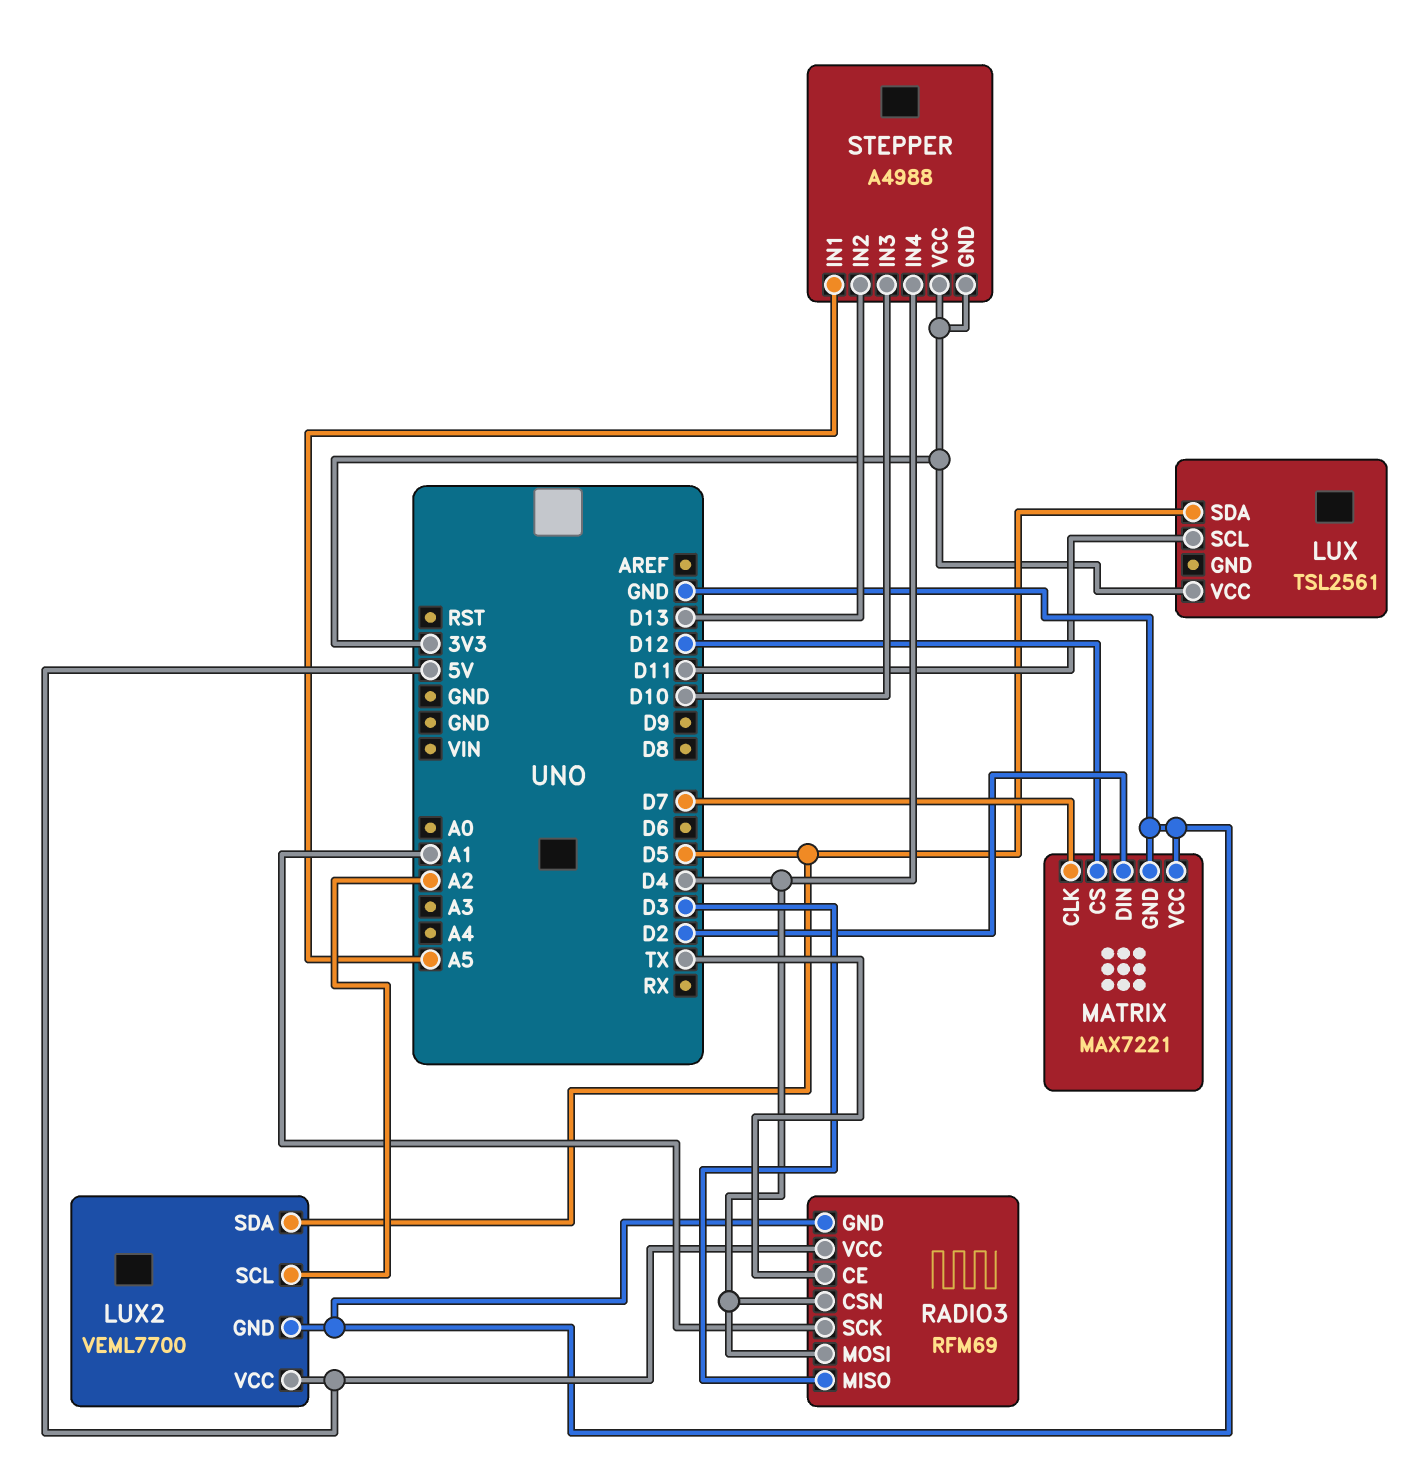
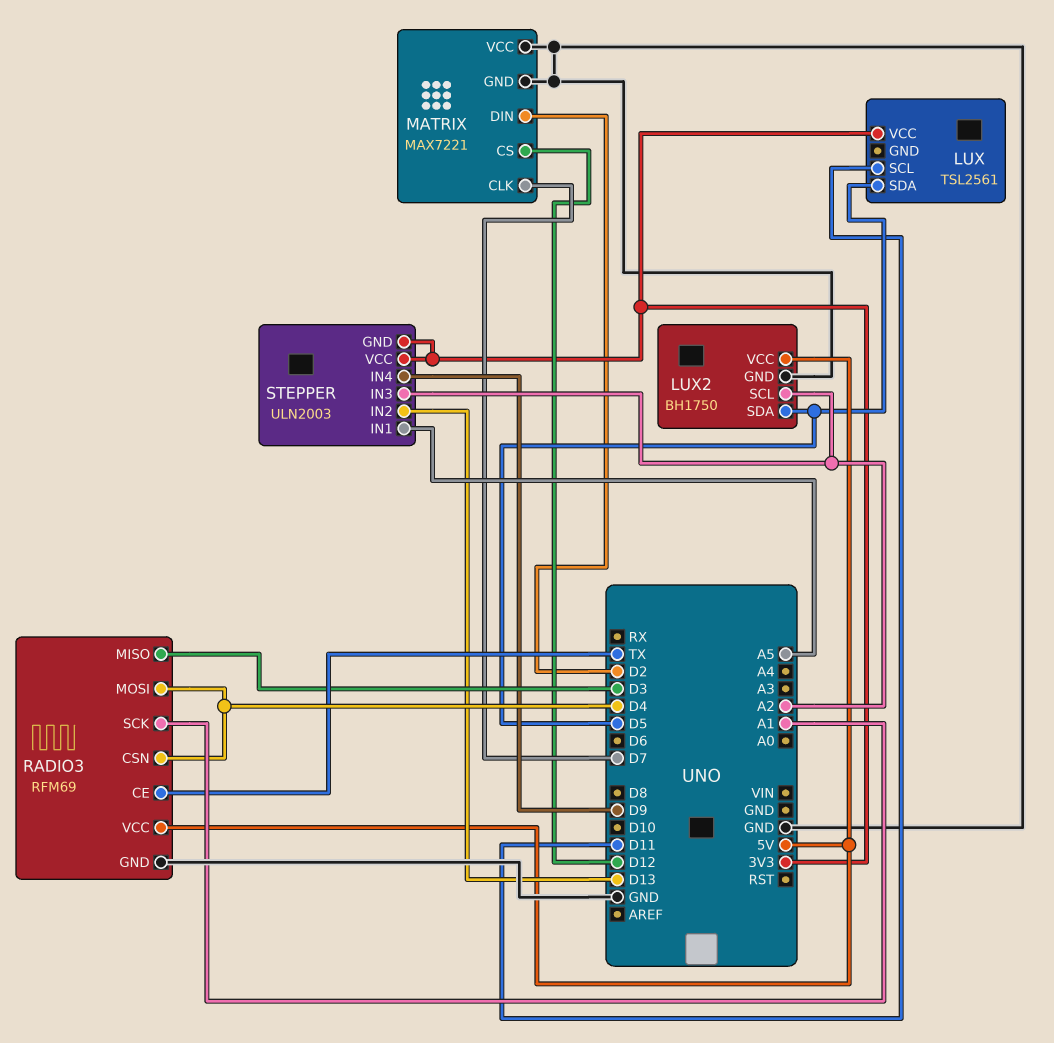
LUX2: VEML7700 -> BH1750
STEPPER: A4988 -> ULN2003
STEPPER pin IN3: D10 -> A2
STEPPER pin IN4: D4 -> D9

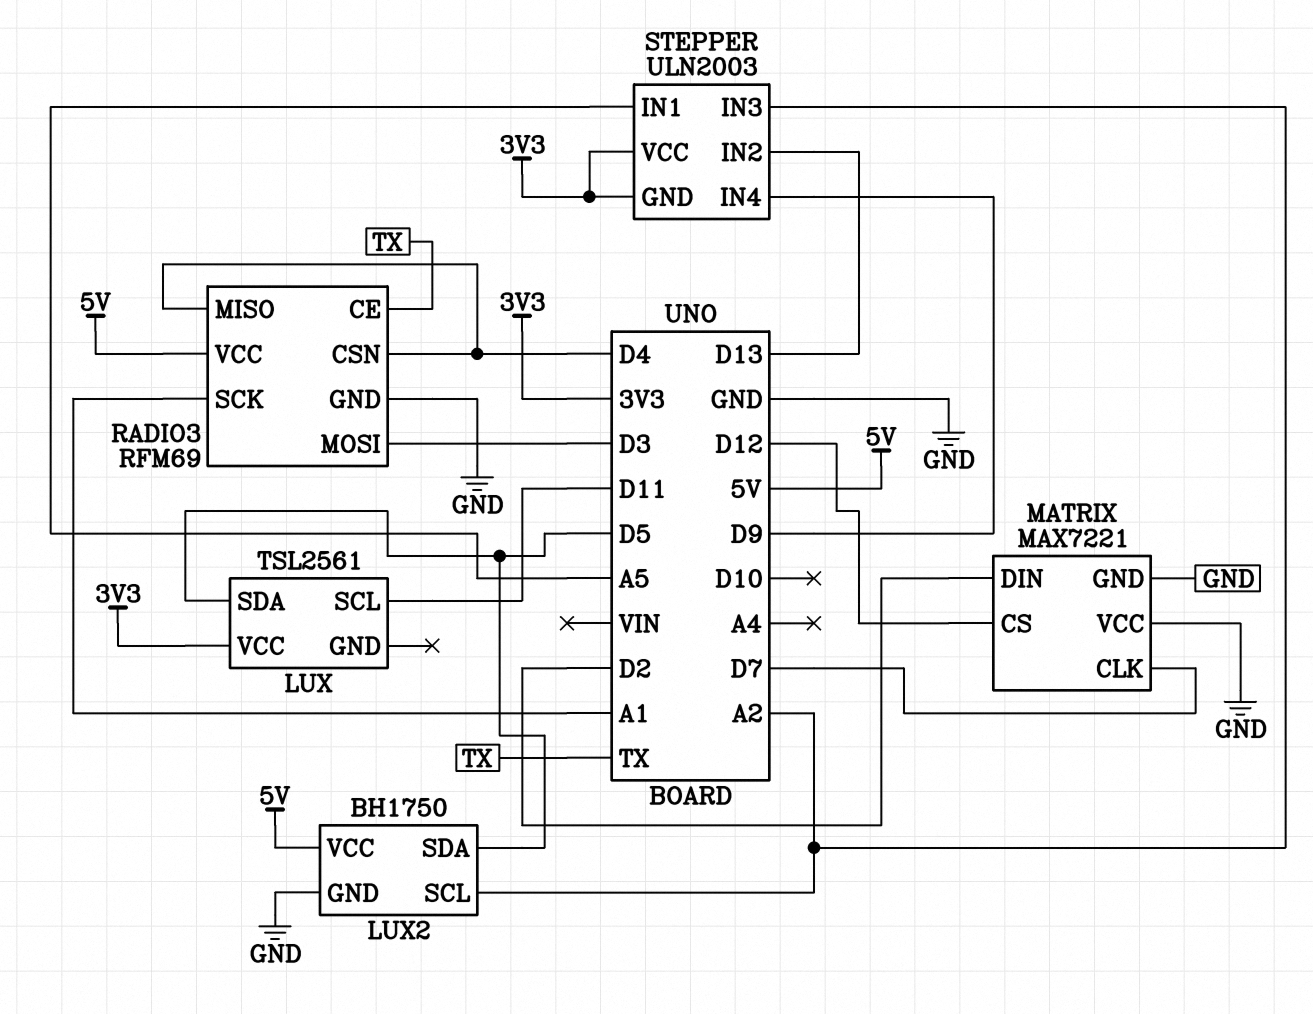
RADIO3 pin MISO: D3 -> D4
RADIO3 pin MOSI: D4 -> D3

